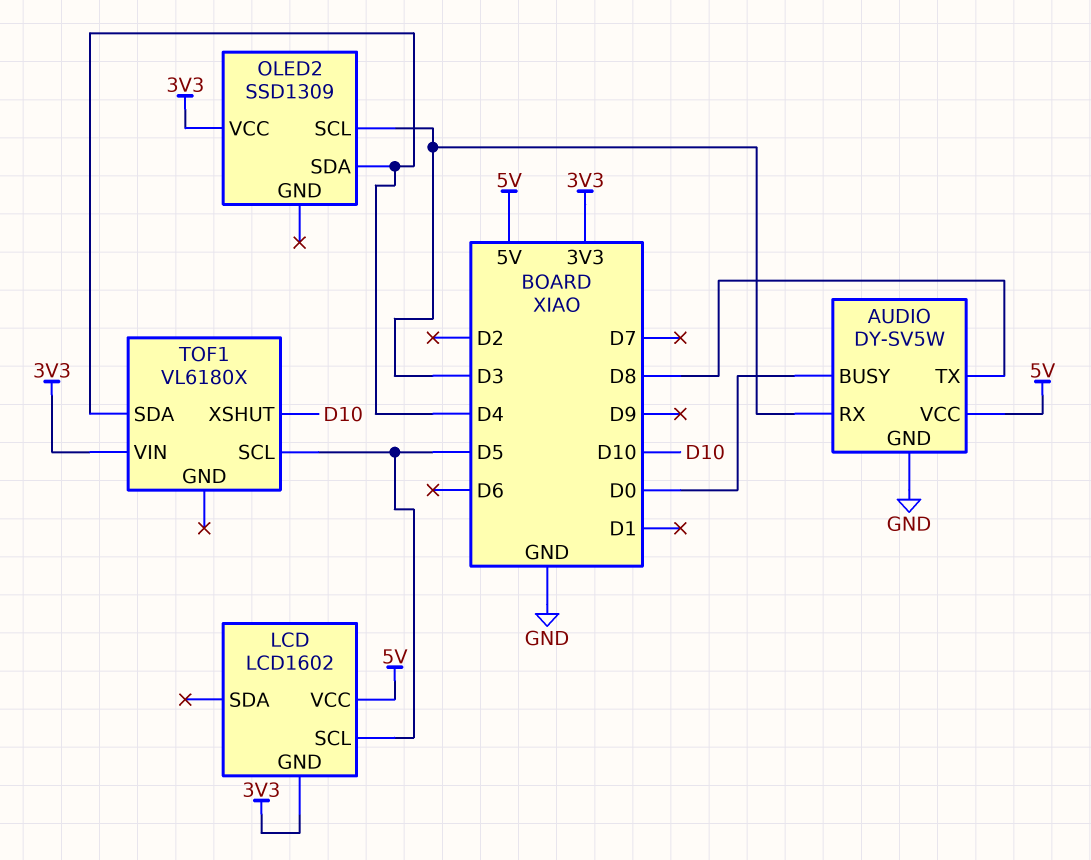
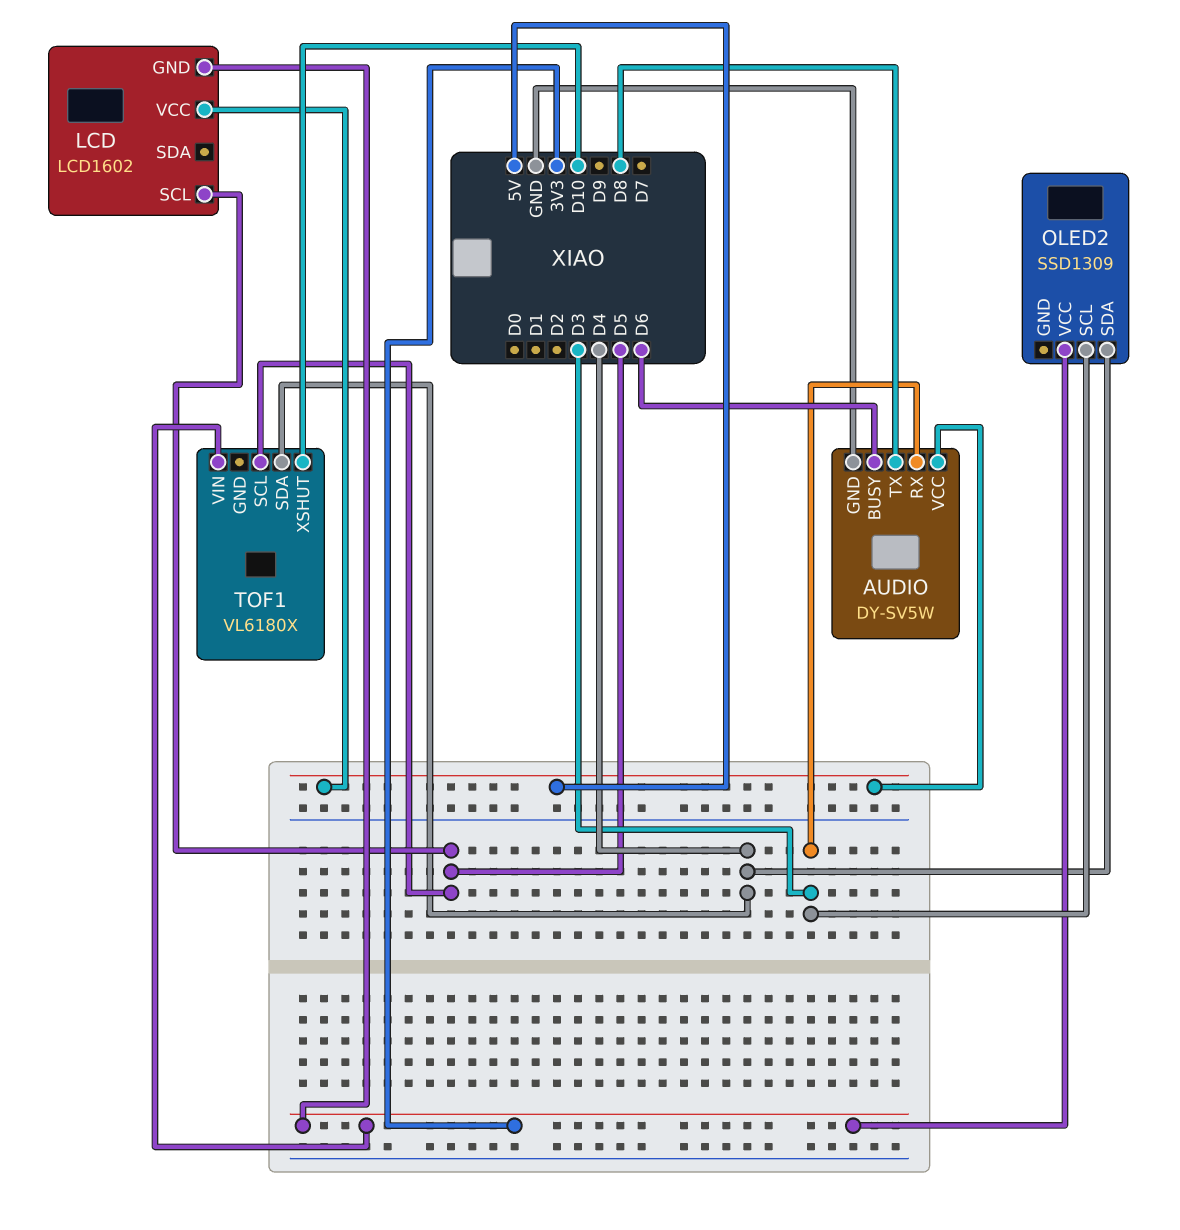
AUDIO pin BUSY: D0 -> D6

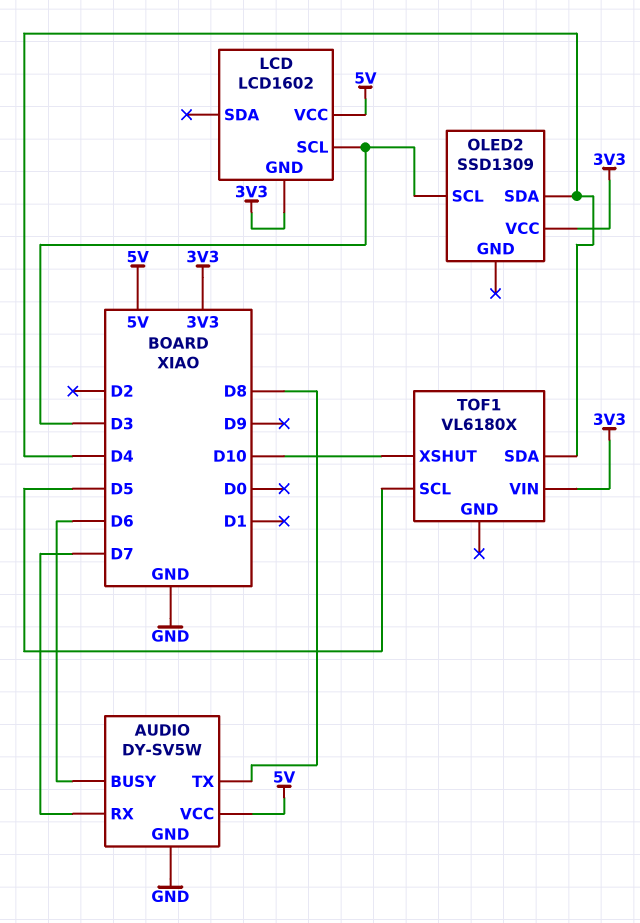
AUDIO pin RX: D3 -> D7
LCD pin SCL: D5 -> D3

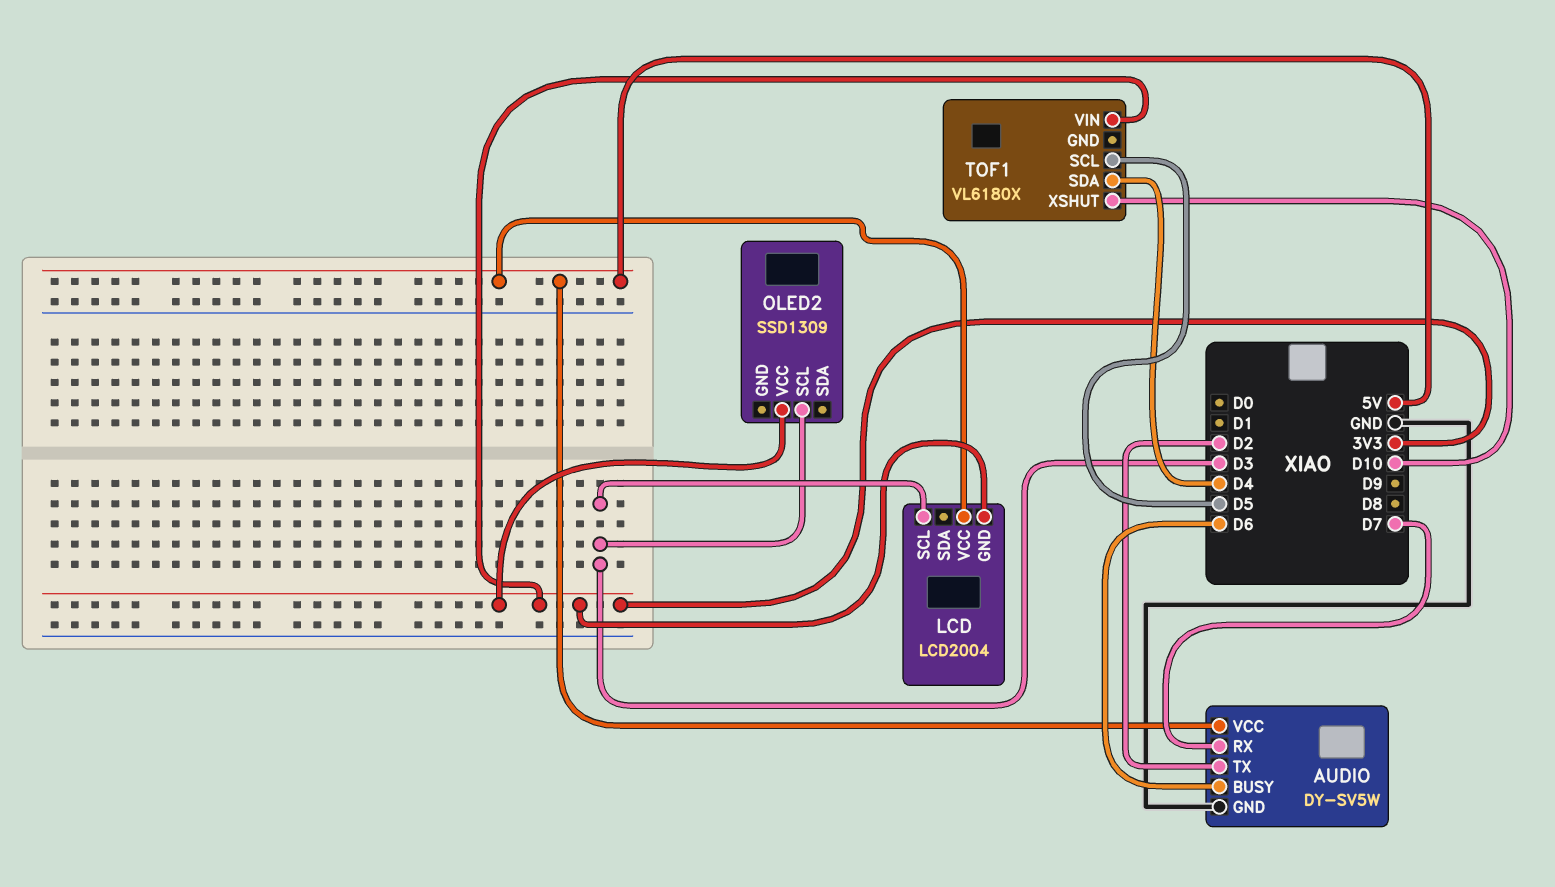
AUDIO pin TX: D8 -> D2
LCD: LCD1602 -> LCD2004
OLED2 pin SDA: D4 -> none

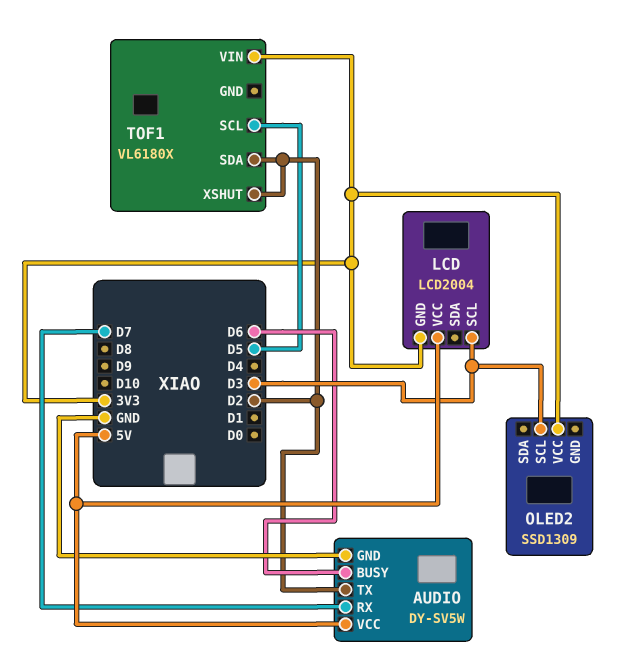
TOF1 pin SDA: D4 -> D2
TOF1 pin XSHUT: D10 -> D2

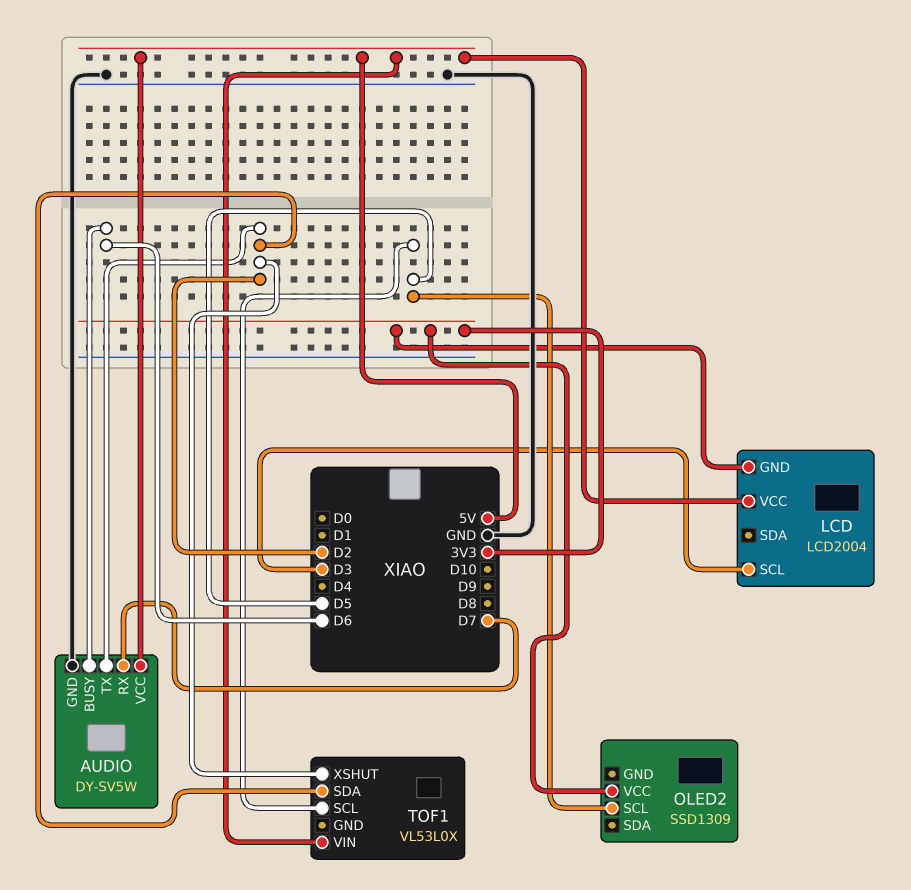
OLED2 pin SCL: D3 -> D5
TOF1: VL6180X -> VL53L0X
TOF1 pin VIN: 3V3 -> 5V

